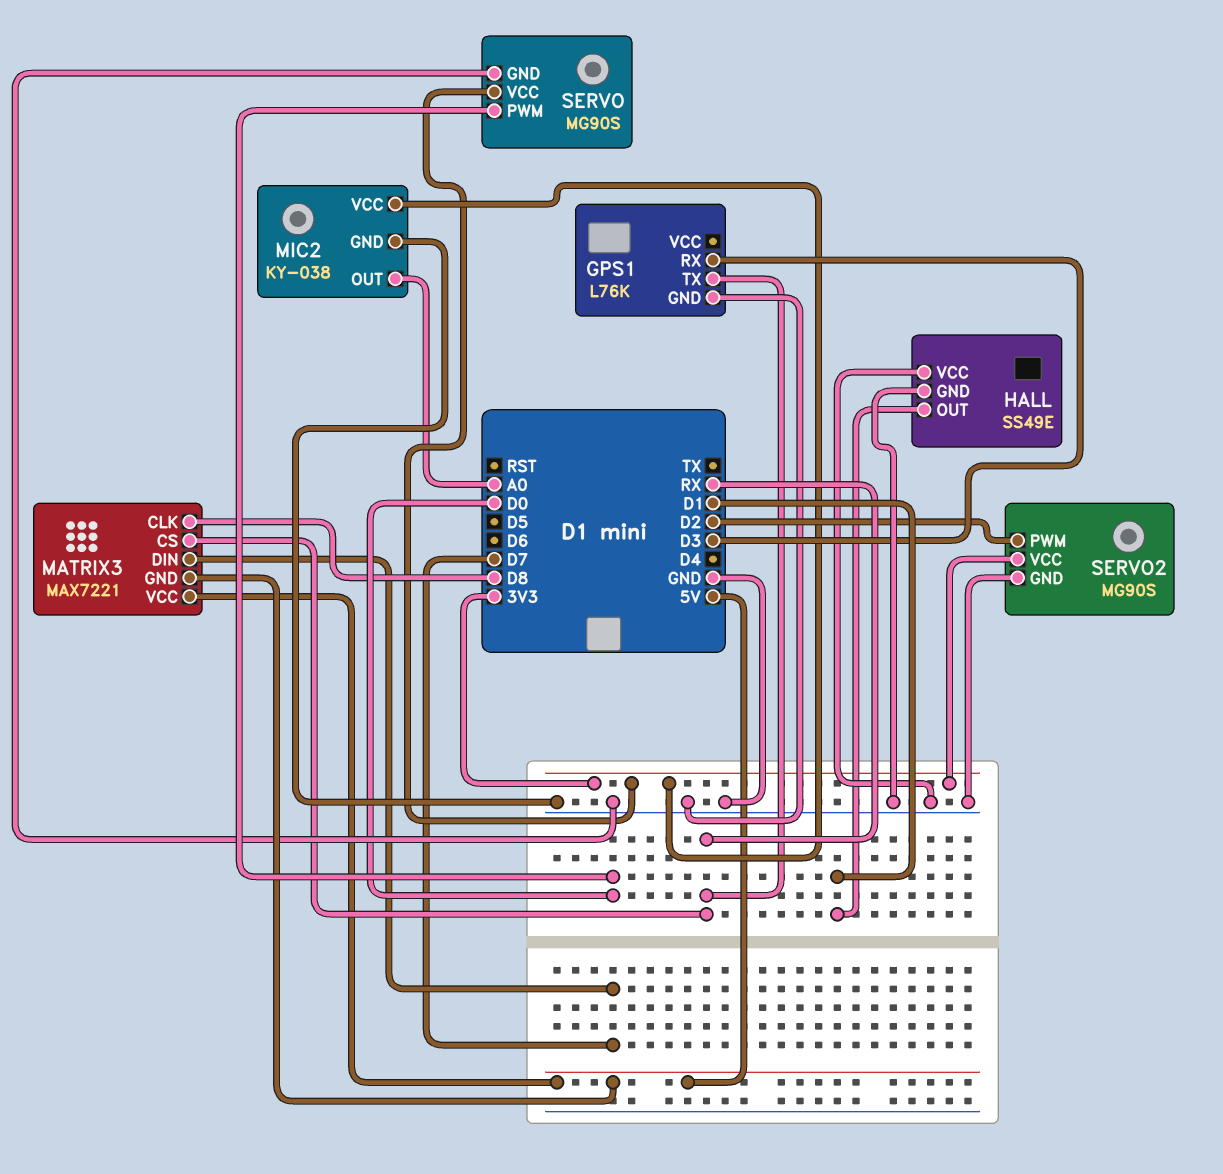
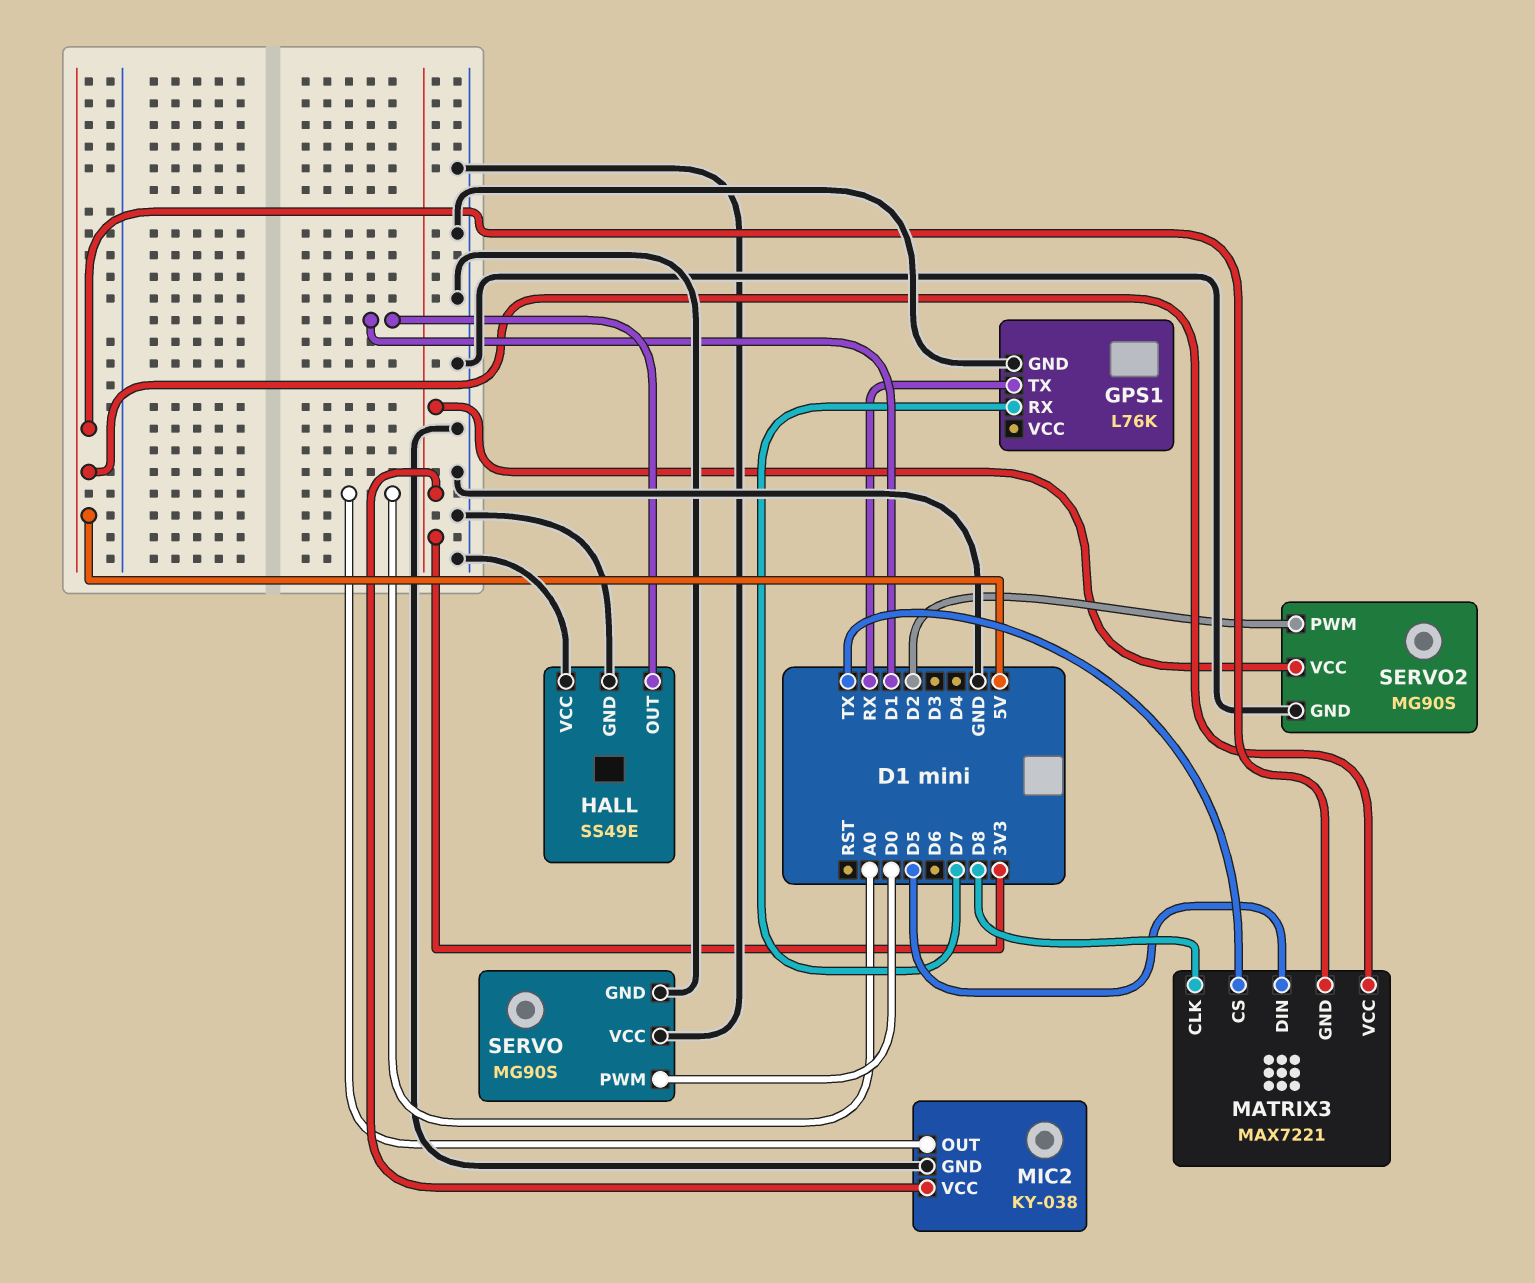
GPS1 pin RX: D3 -> D7
MATRIX3 pin CS: RX -> TX
MATRIX3 pin DIN: D7 -> D5
SERVO pin VCC: 3V3 -> GND

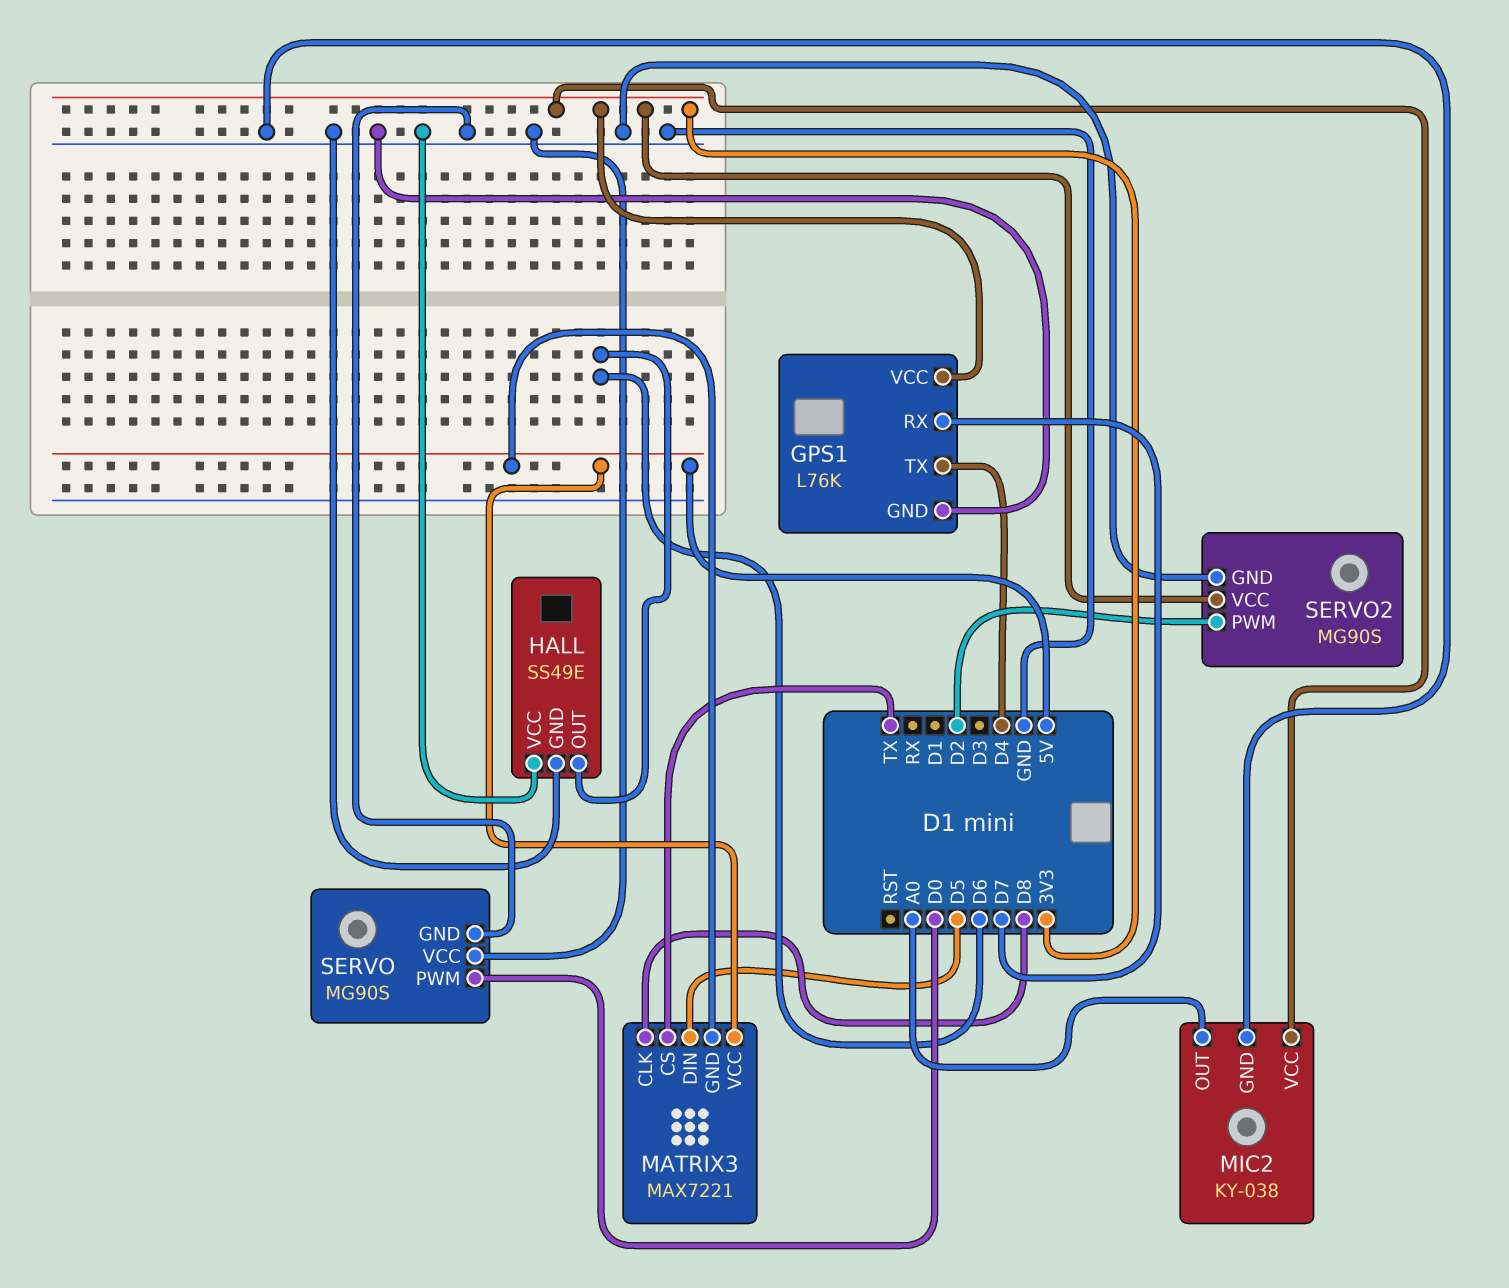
GPS1 pin TX: RX -> D4
GPS1 pin VCC: none -> 3V3
HALL pin OUT: D1 -> D6

